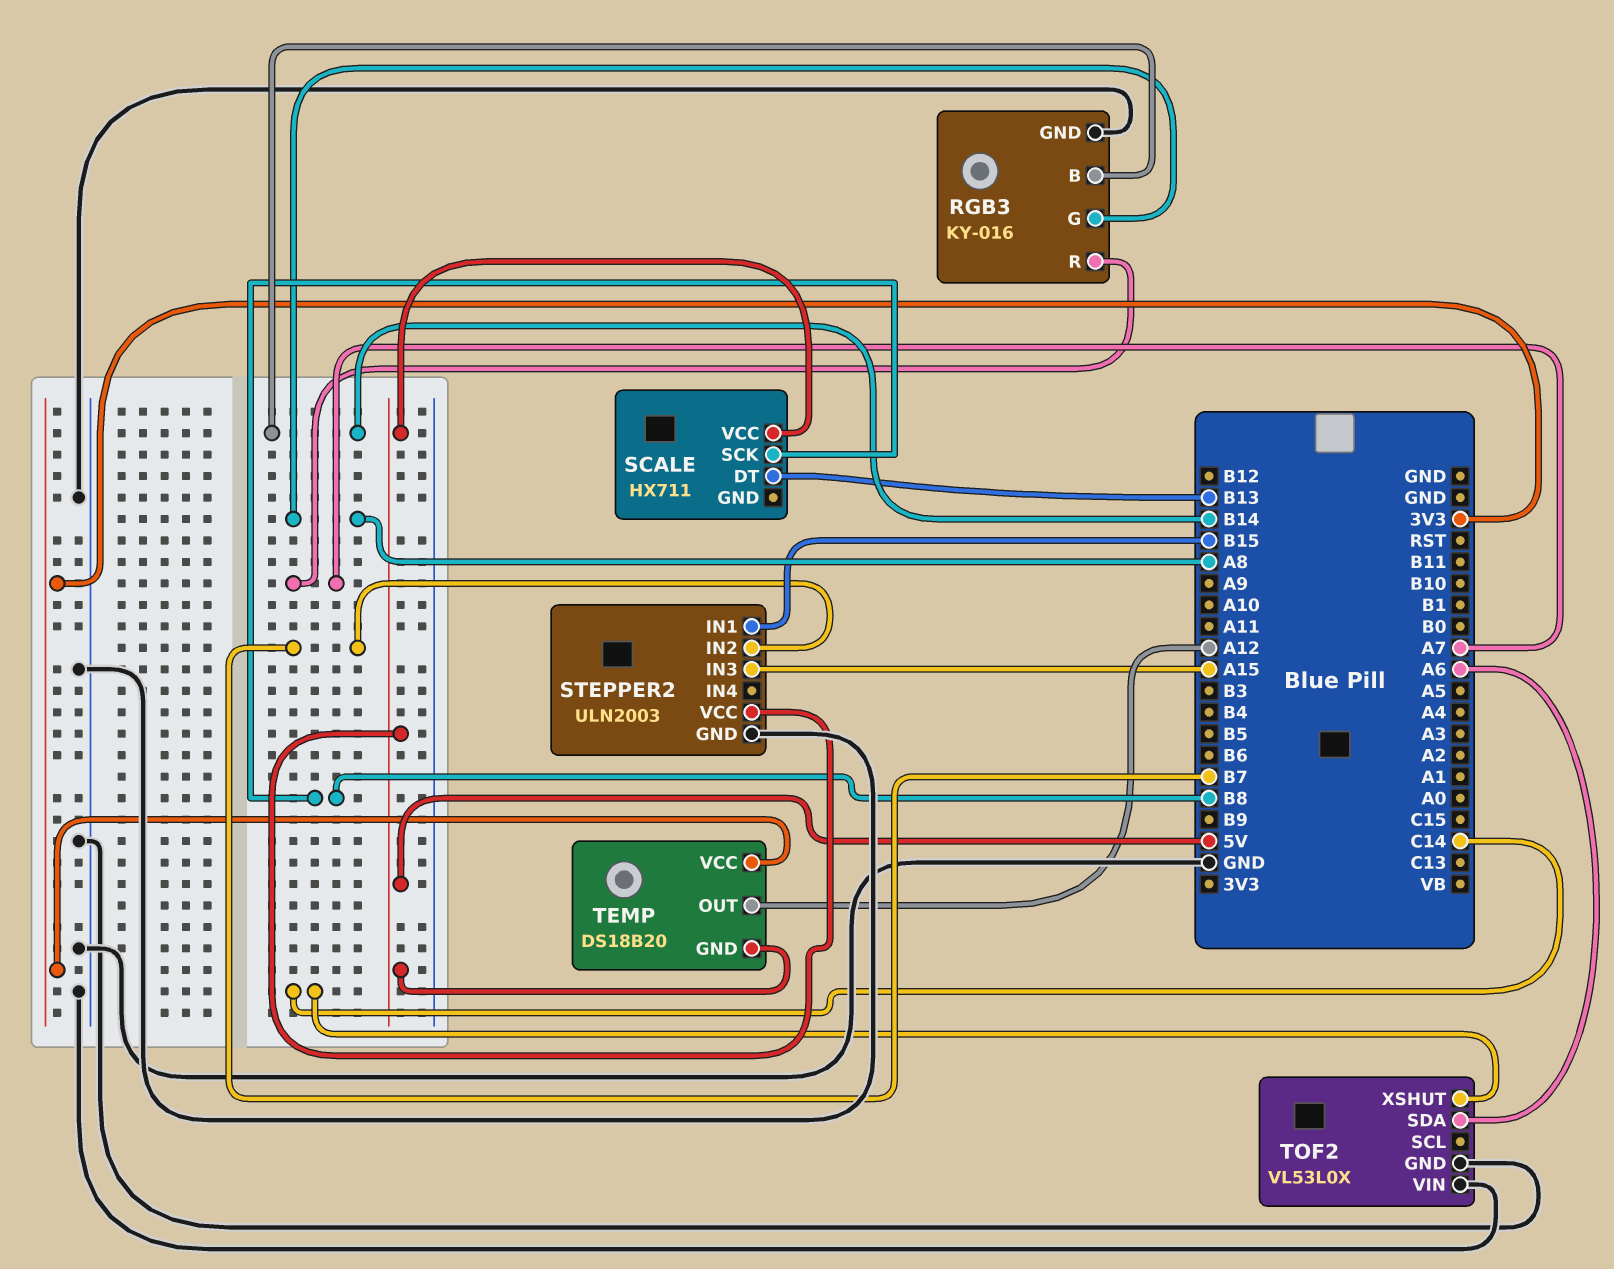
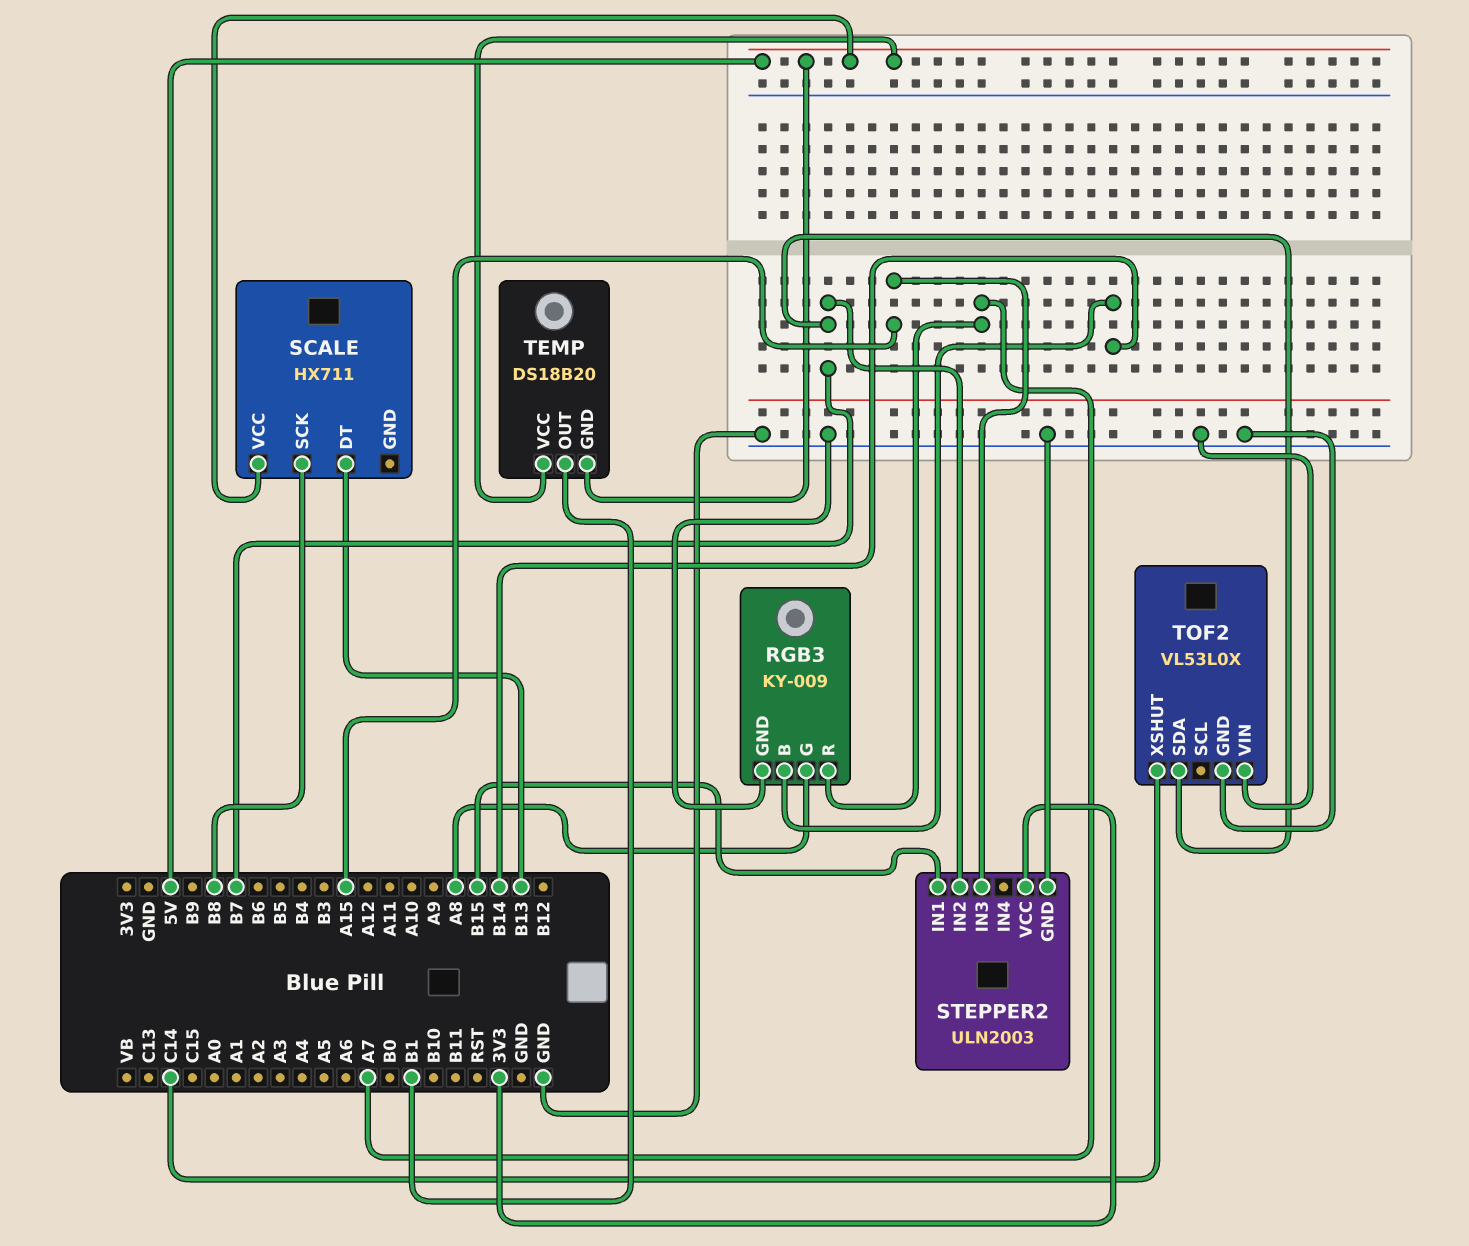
RGB3: KY-016 -> KY-009
STEPPER2 pin VCC: 5V -> 3V3
TEMP pin OUT: A12 -> B1
TEMP pin VCC: 3V3 -> 5V
TOF2 pin SDA: A6 -> B7

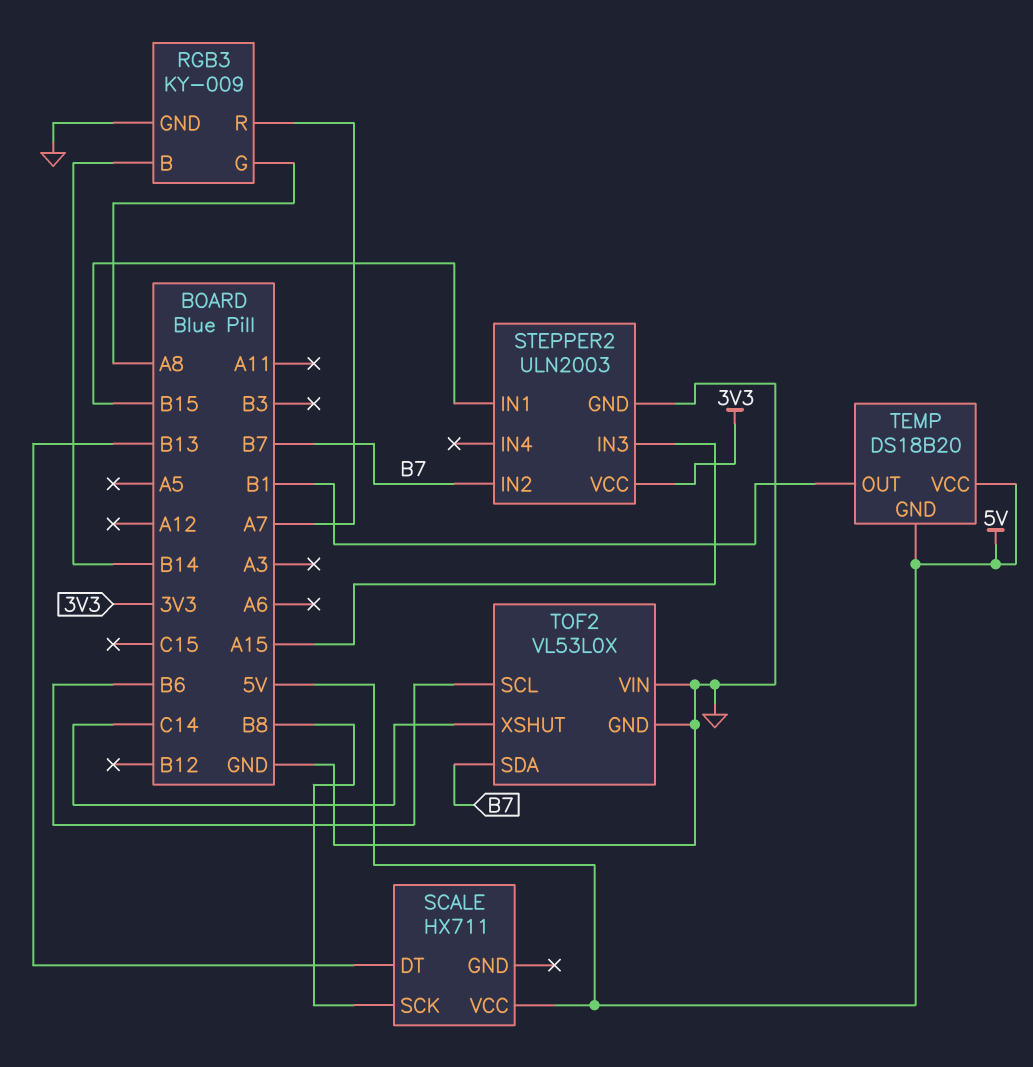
TOF2 pin SCL: none -> B6

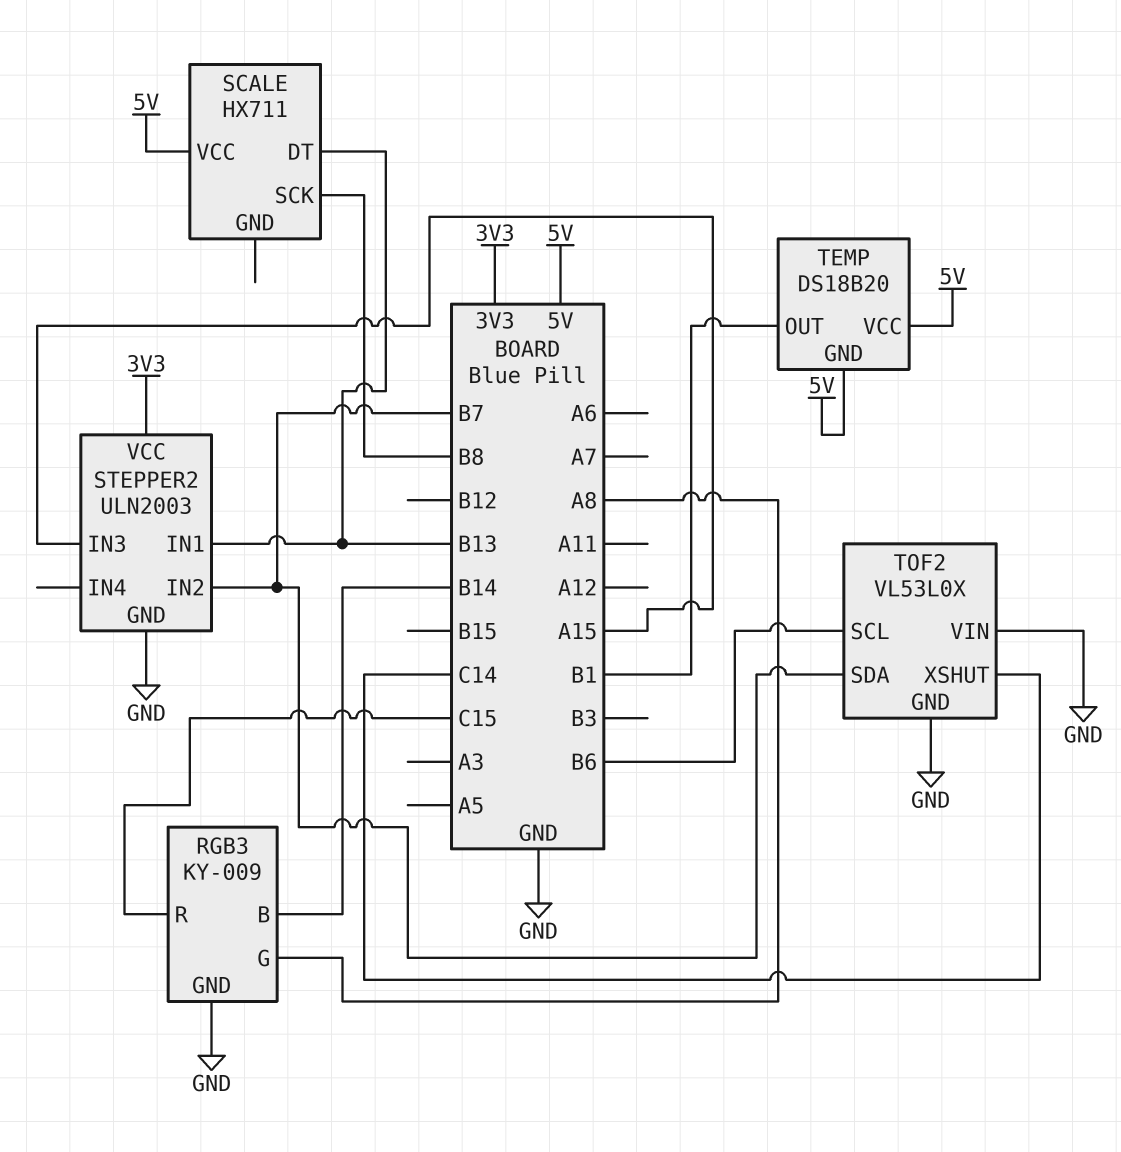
RGB3 pin R: A7 -> C15
STEPPER2 pin IN1: B15 -> B13

